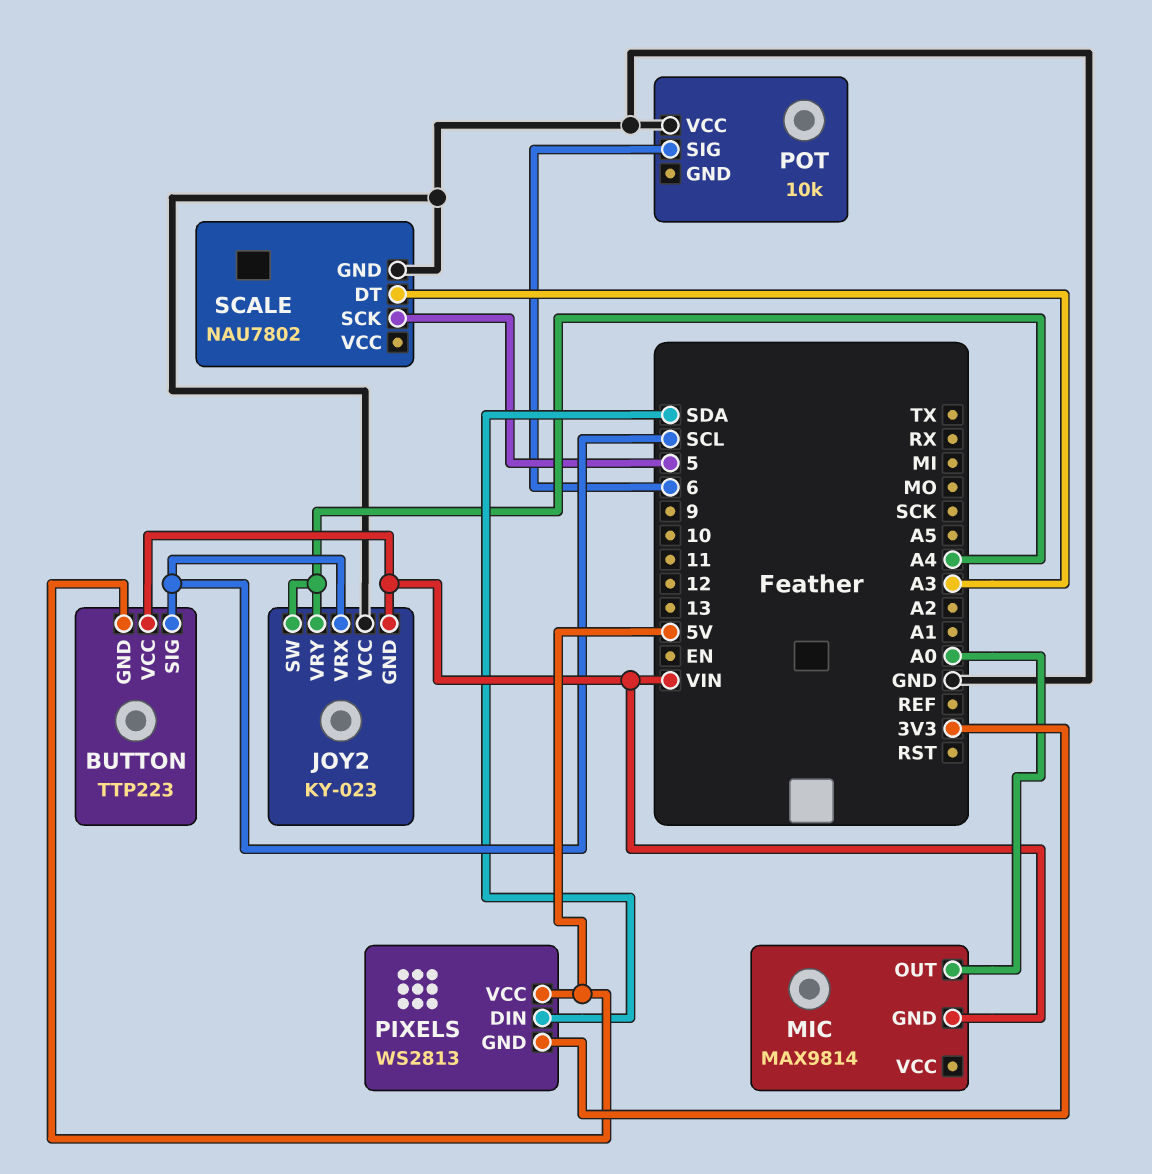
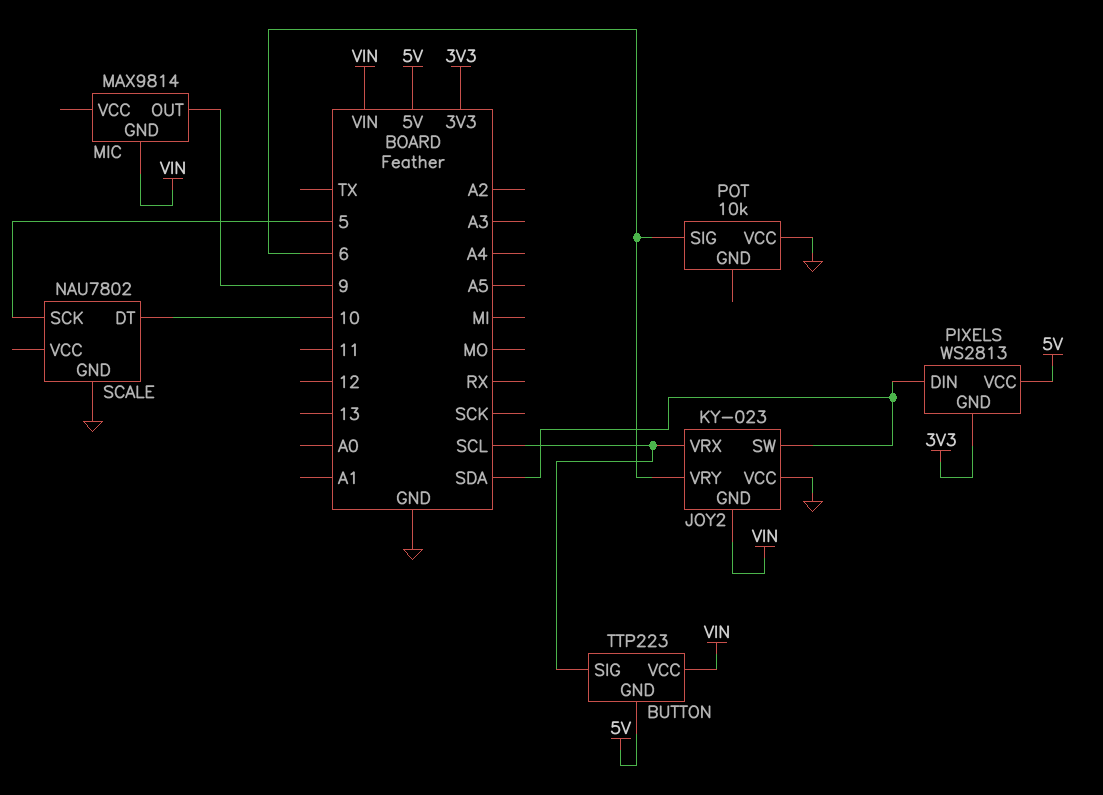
JOY2 pin SW: A4 -> SDA
JOY2 pin VRY: A4 -> 6
MIC pin OUT: A0 -> 9
SCALE pin DT: A3 -> 10

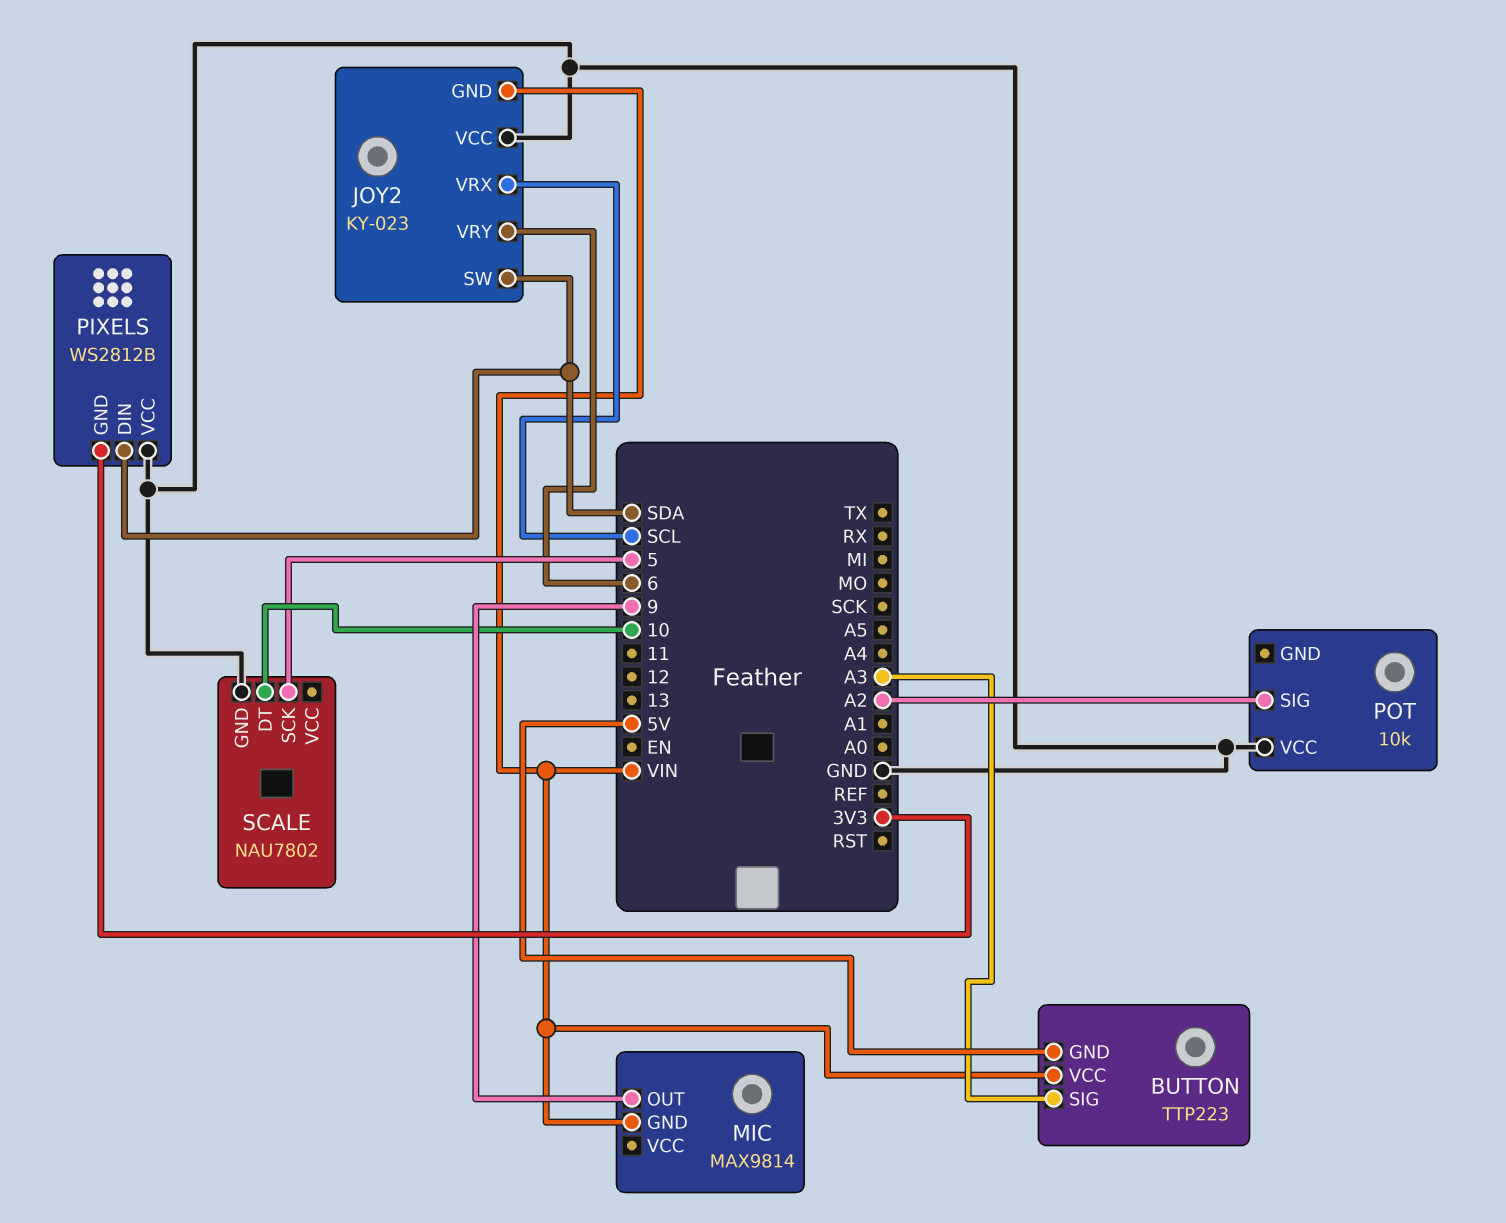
BUTTON pin SIG: SCL -> A3
PIXELS: WS2813 -> WS2812B
PIXELS pin VCC: 5V -> GND
POT pin SIG: 6 -> A2

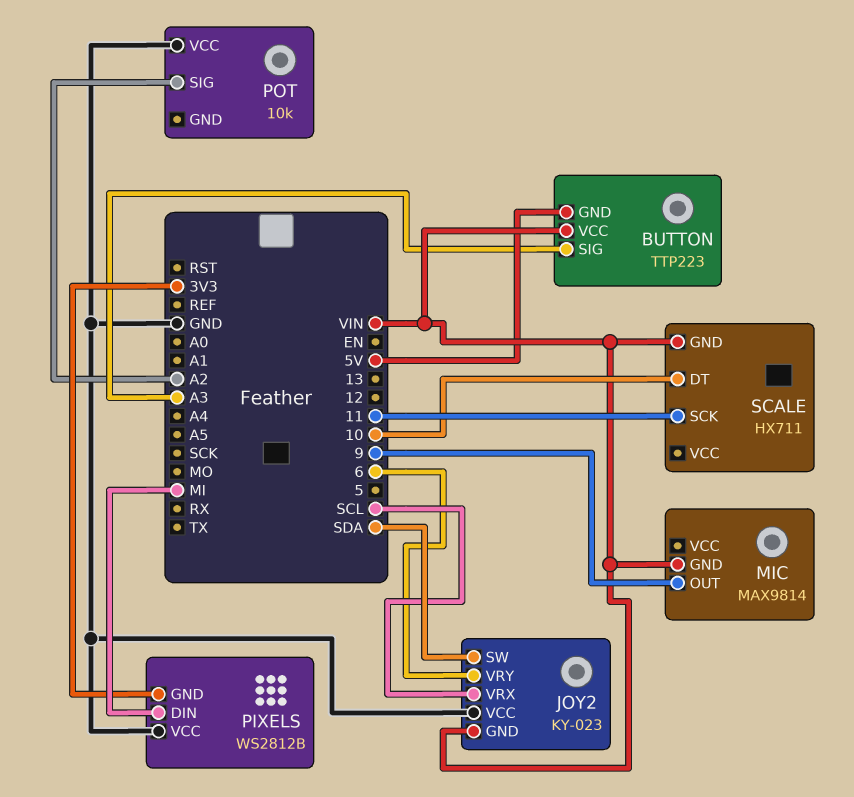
PIXELS pin DIN: SDA -> MI
SCALE: NAU7802 -> HX711
SCALE pin GND: GND -> VIN
SCALE pin SCK: 5 -> 11

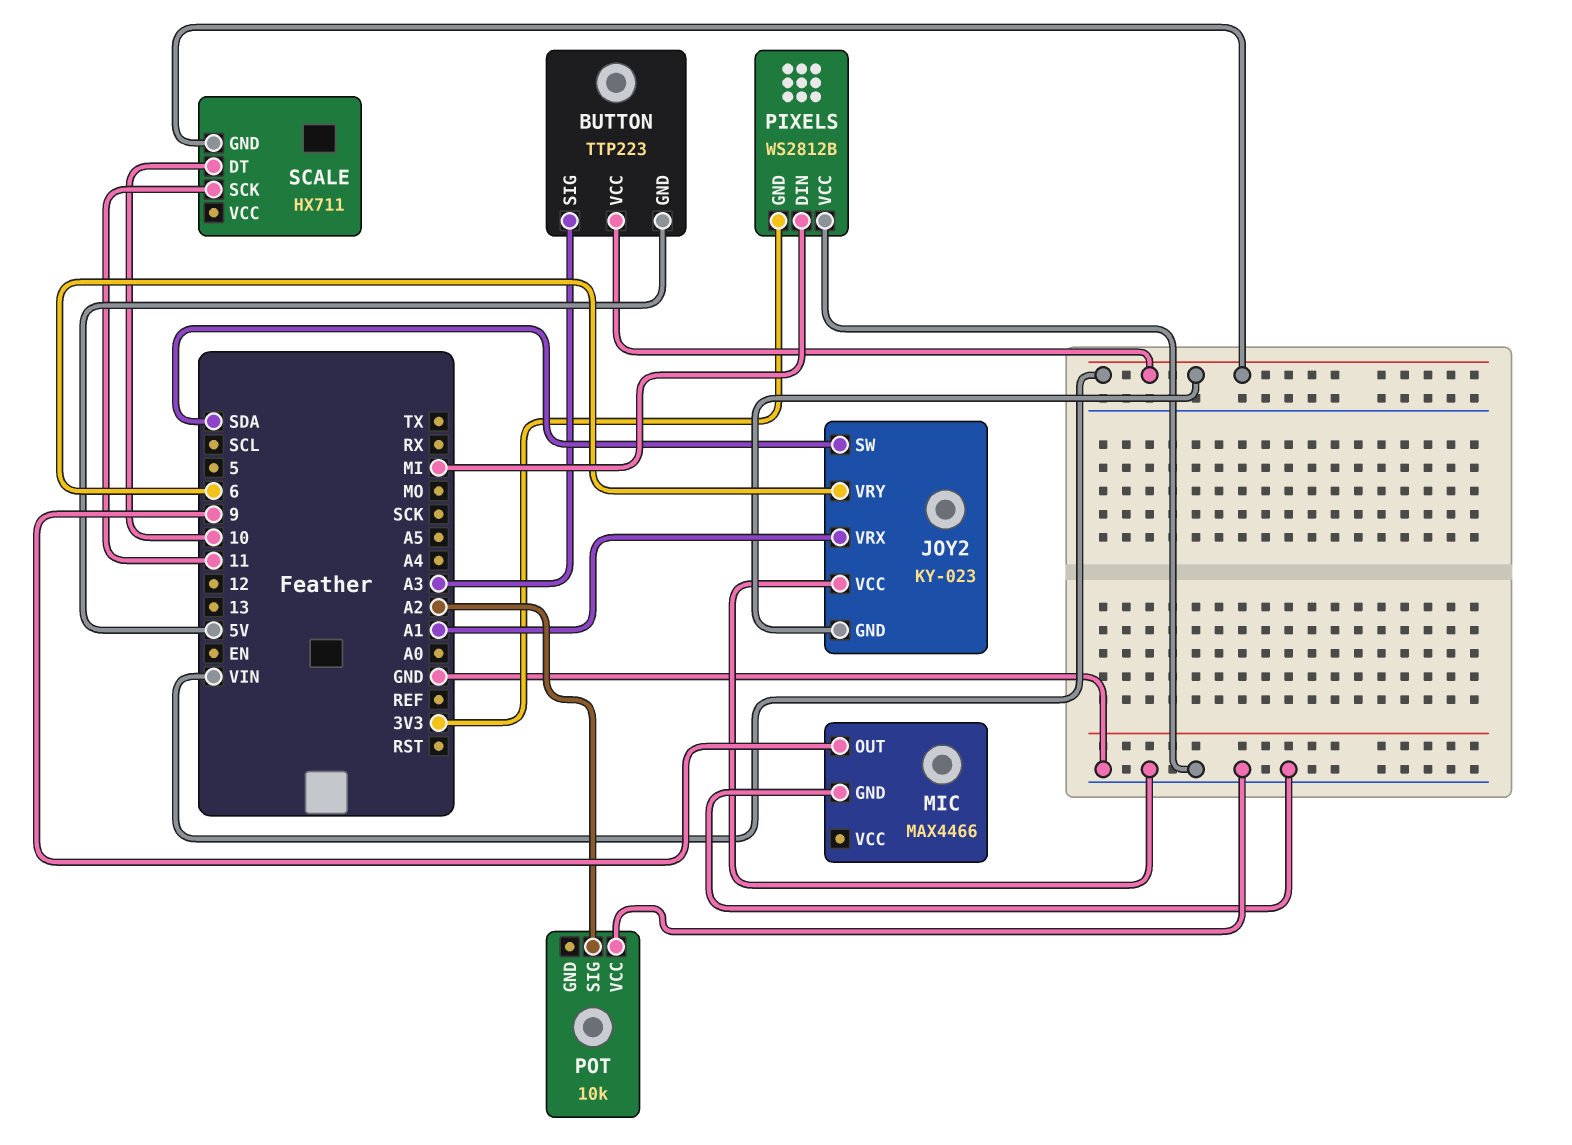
JOY2 pin VRX: SCL -> A1
MIC: MAX9814 -> MAX4466
MIC pin GND: VIN -> GND

